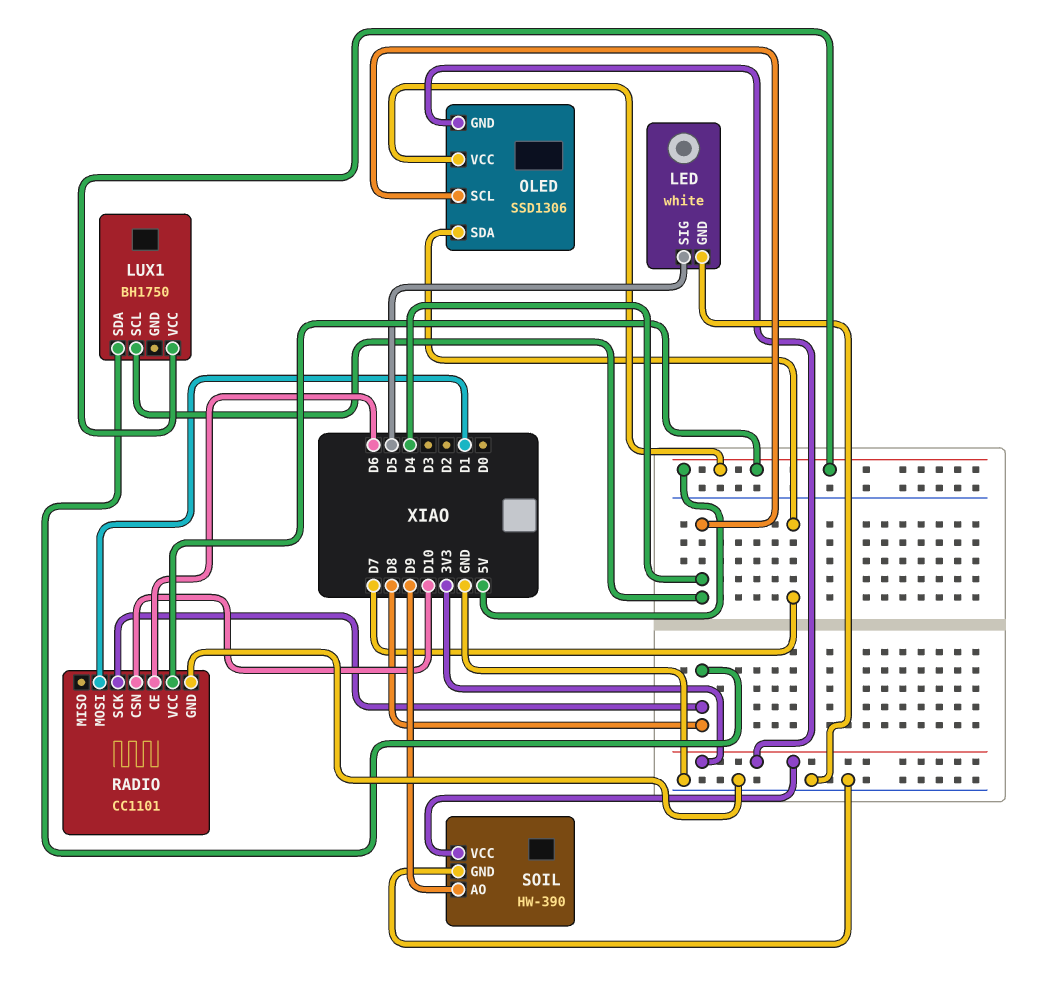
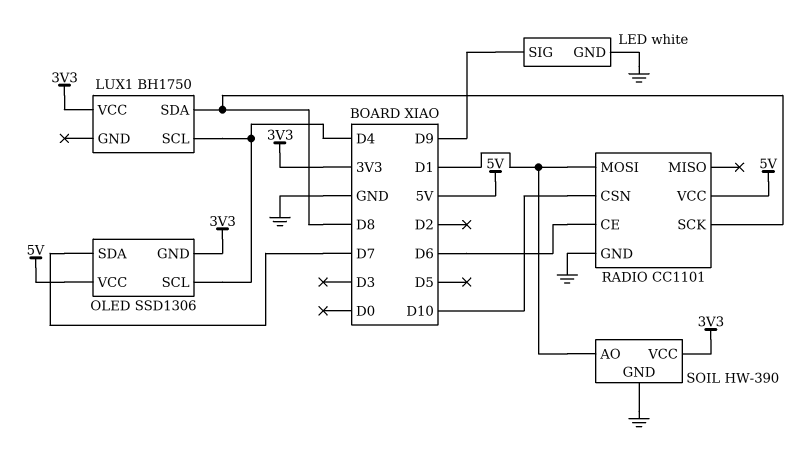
LED pin SIG: D5 -> D9
LUX1 pin VCC: 5V -> 3V3
SOIL pin AO: D9 -> D1

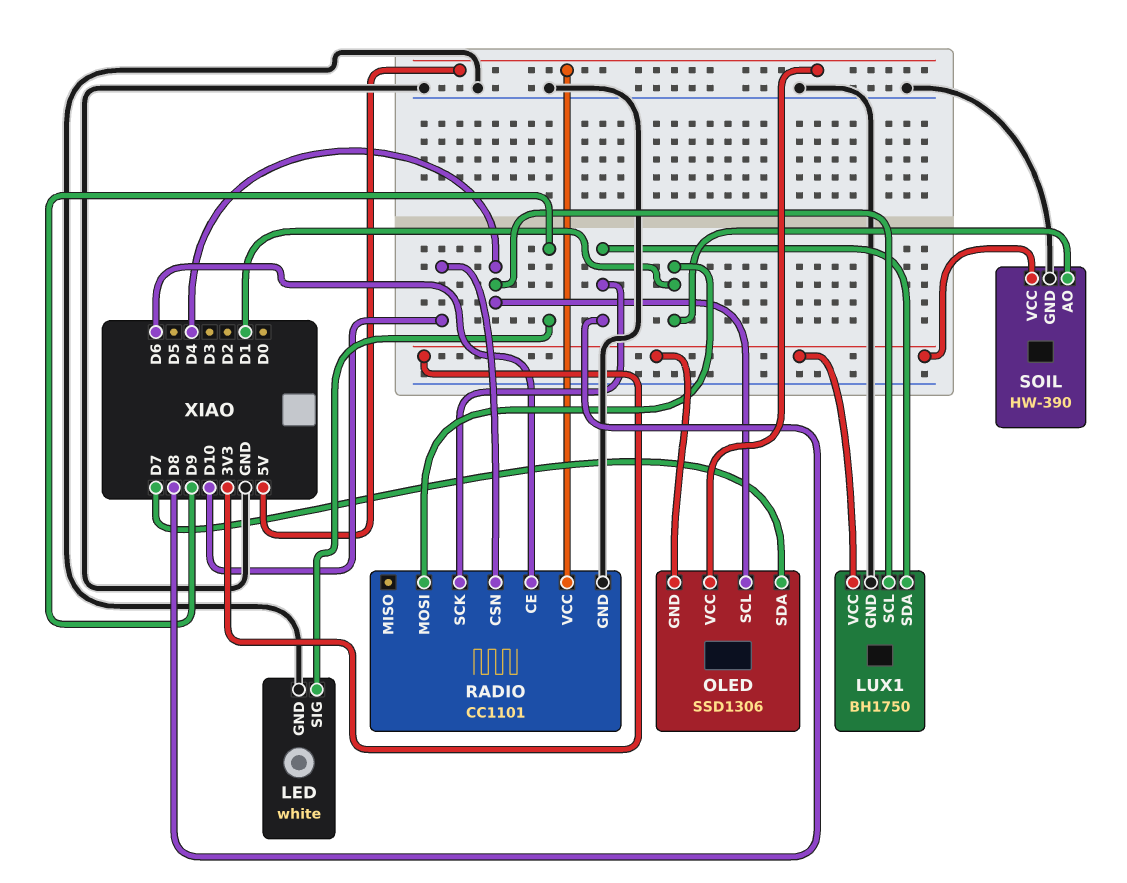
LUX1 pin GND: none -> GND

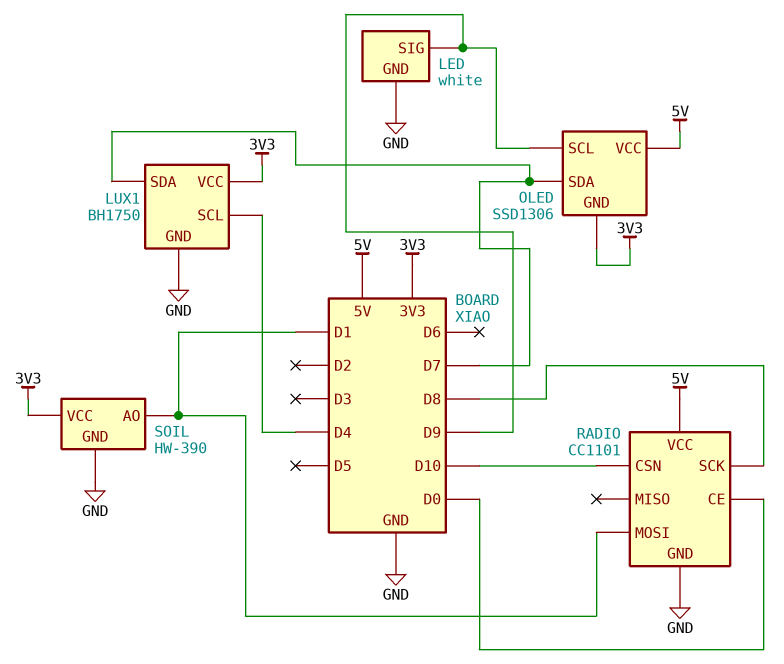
LUX1 pin SDA: D8 -> D7
OLED pin SCL: D4 -> D9
RADIO pin CE: D6 -> D0

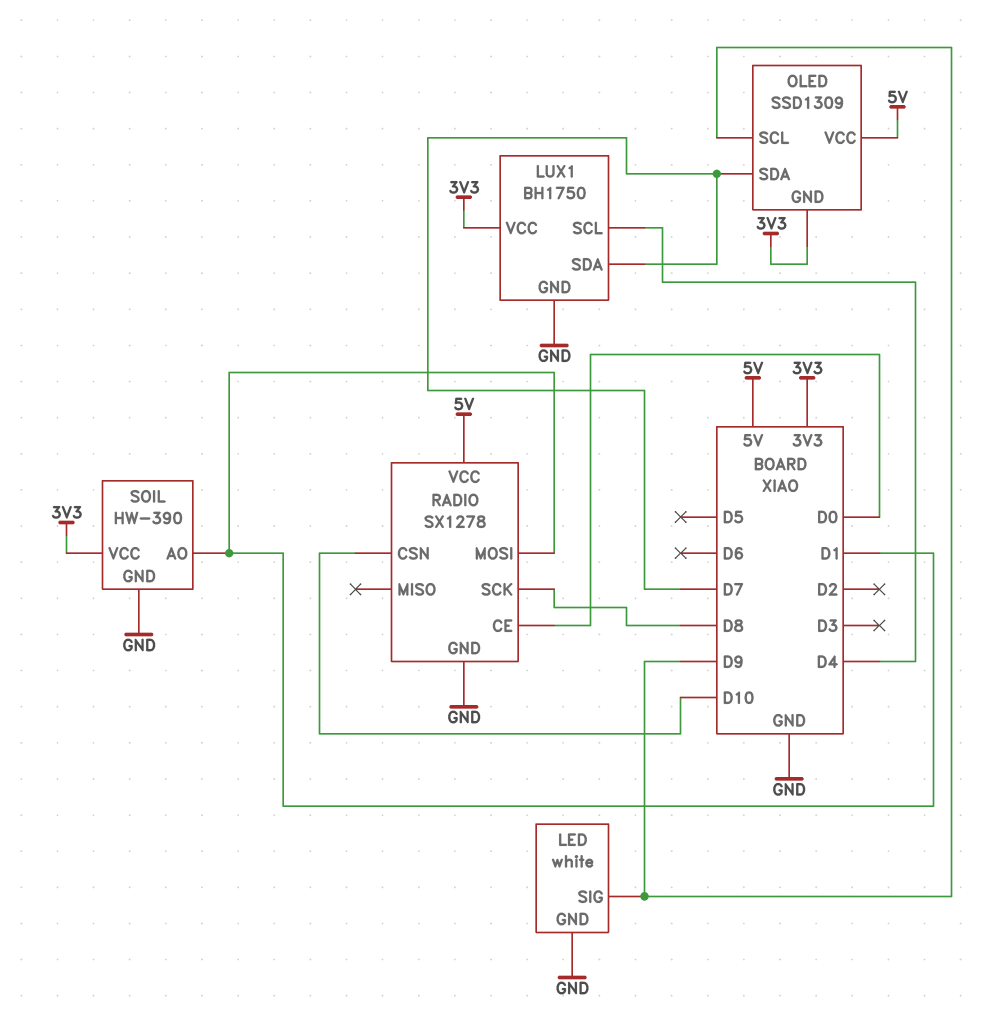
OLED: SSD1306 -> SSD1309
RADIO: CC1101 -> SX1278

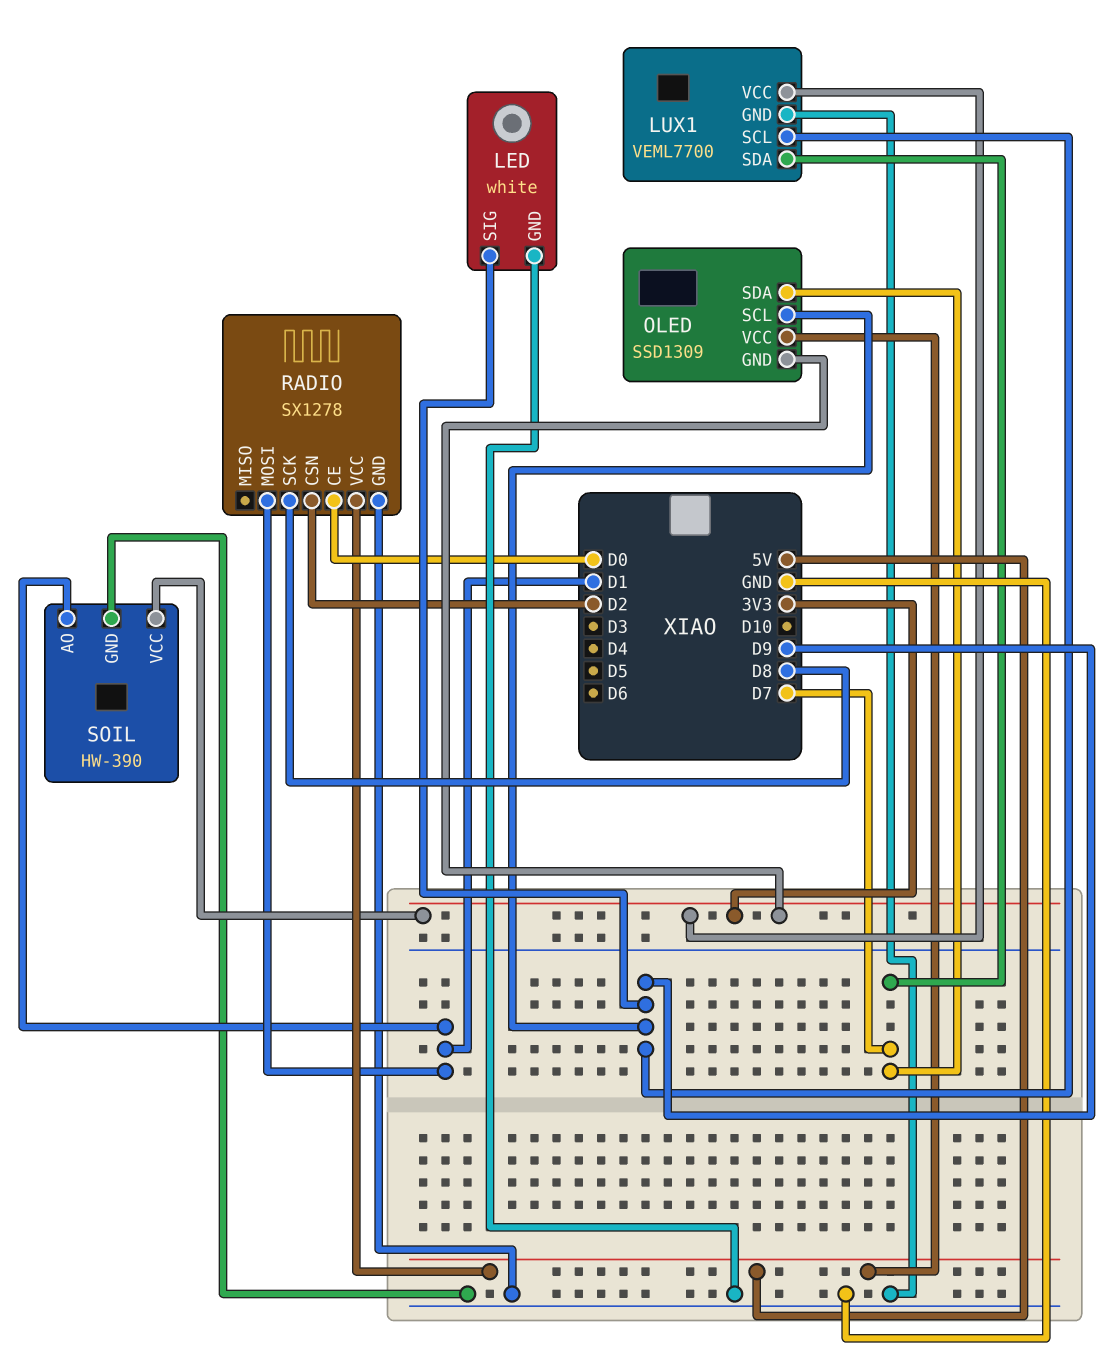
LUX1: BH1750 -> VEML7700
LUX1 pin SCL: D4 -> D9
RADIO pin CSN: D10 -> D2

